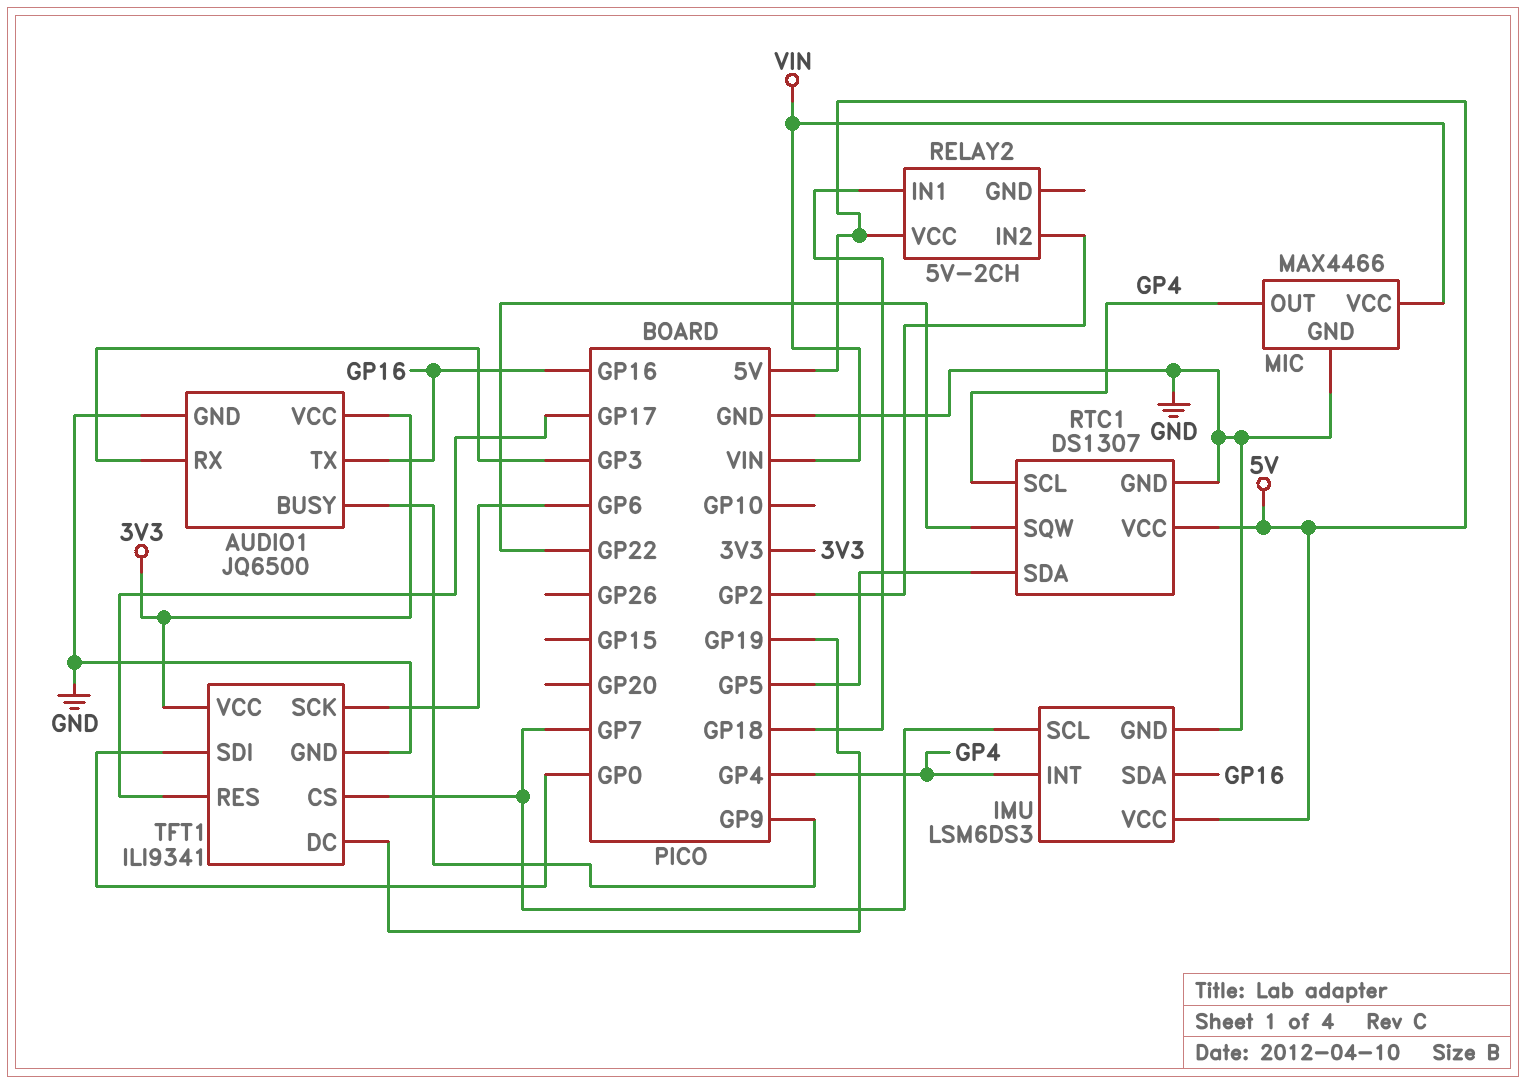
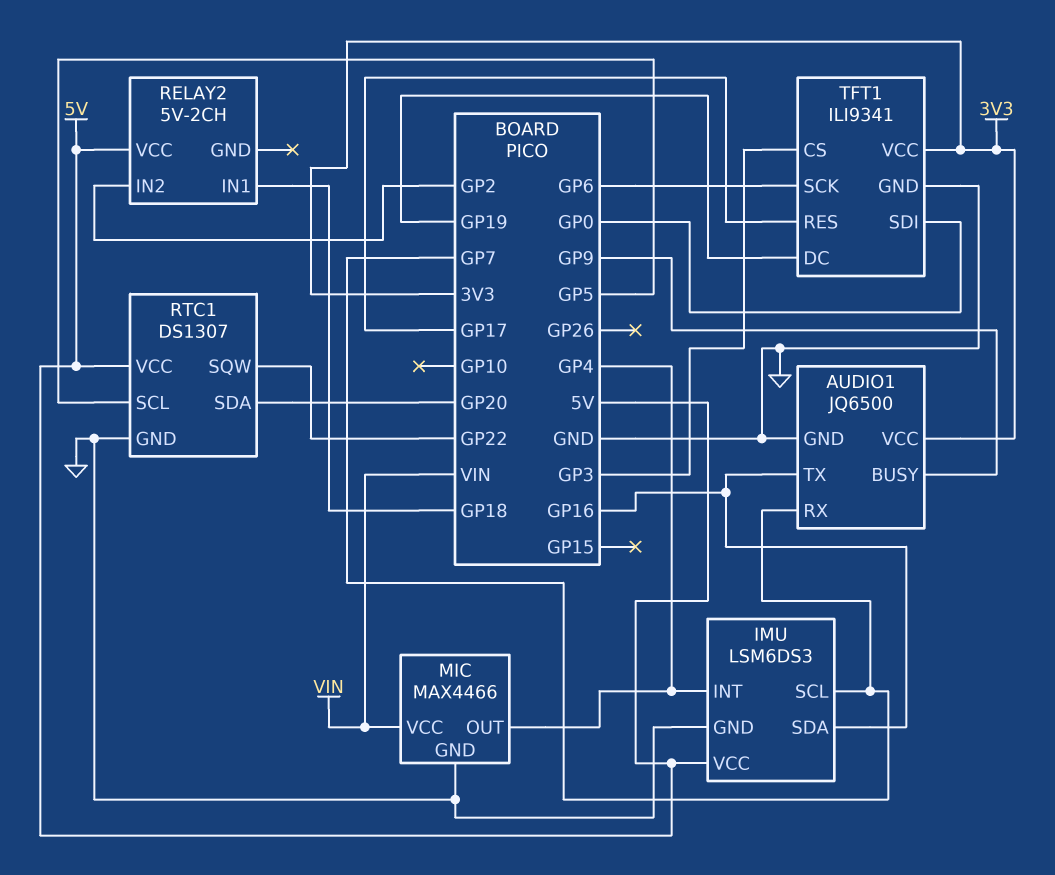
AUDIO1 pin RX: GP3 -> GP7
RTC1 pin SCL: GP4 -> GP5
RTC1 pin SDA: GP5 -> GP20
TFT1 pin CS: GP7 -> GP3

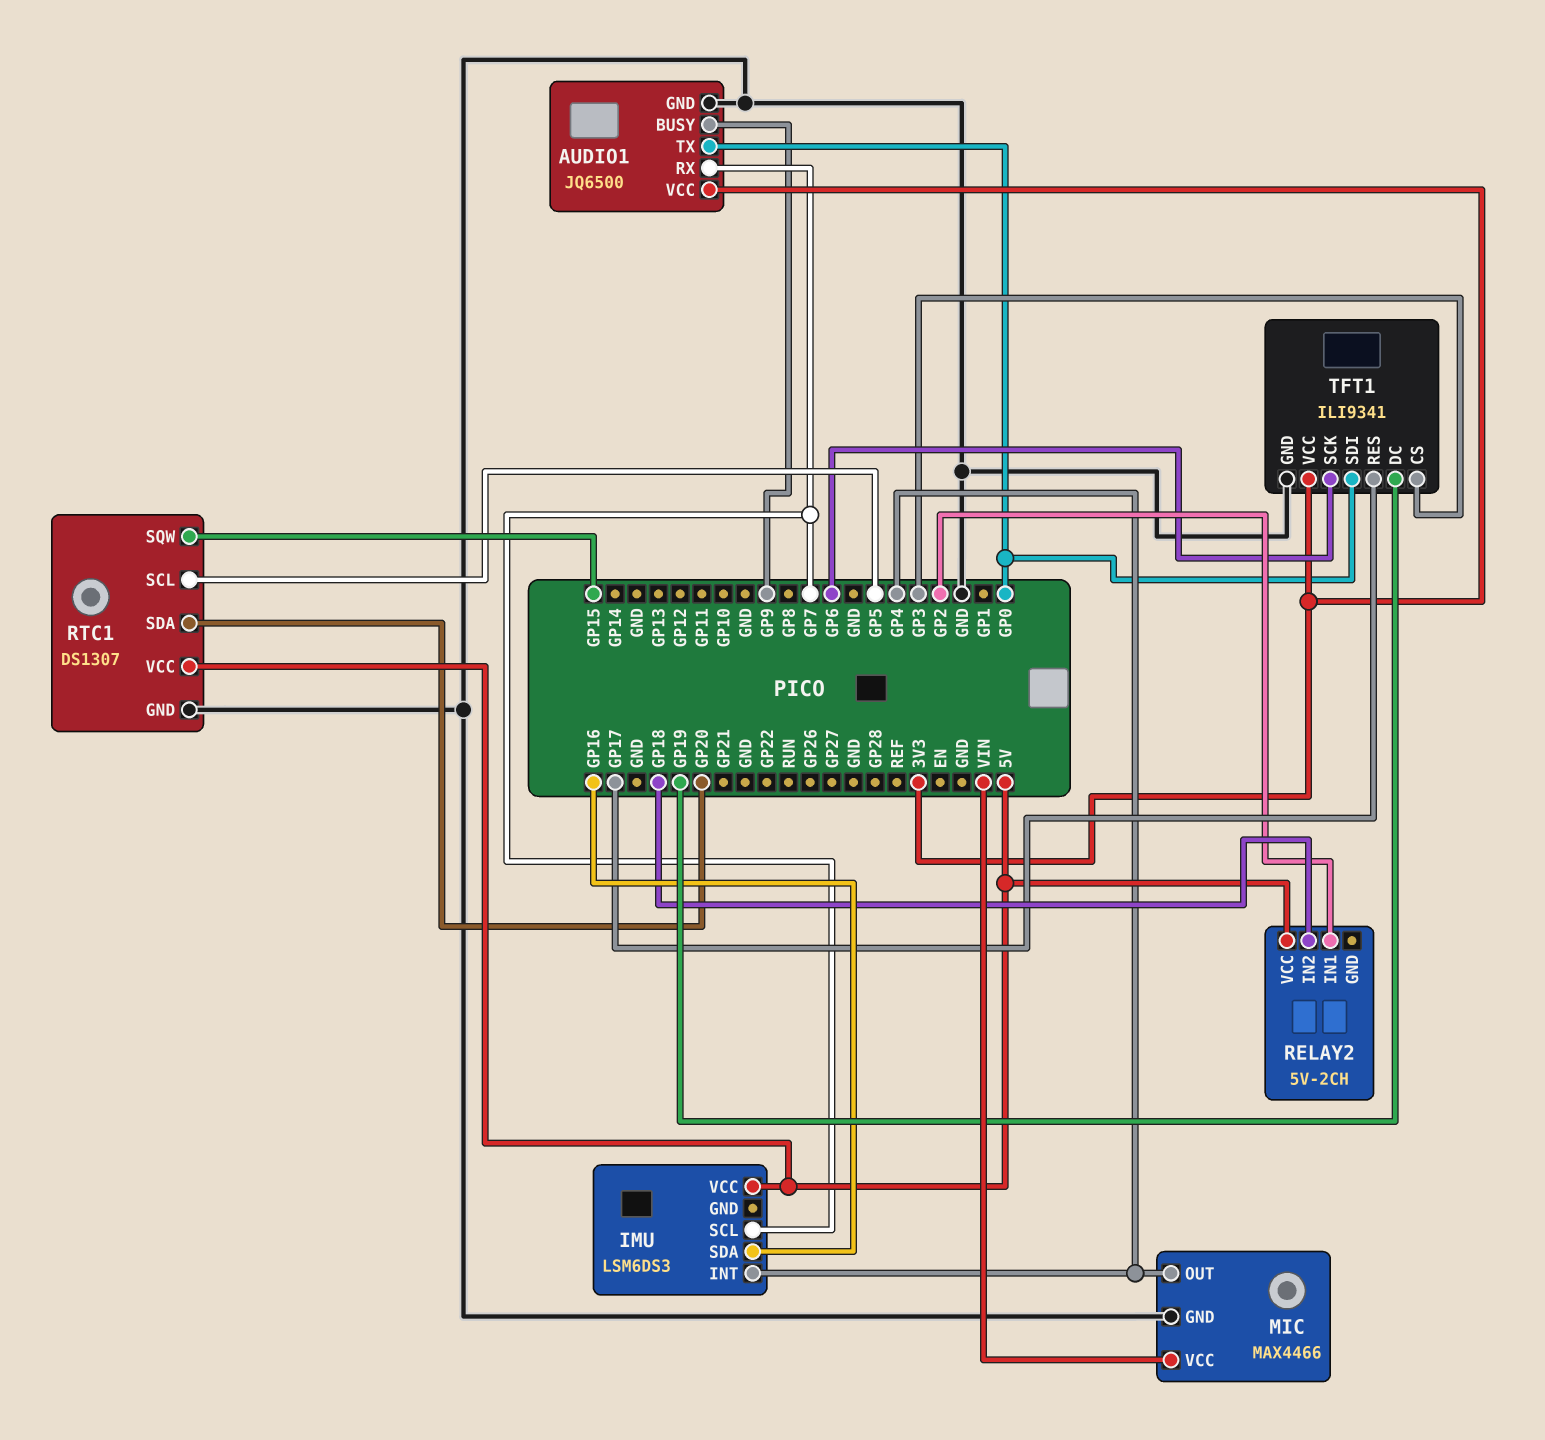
AUDIO1 pin TX: GP16 -> GP0
IMU pin GND: GND -> none
RELAY2 pin IN1: GP18 -> GP2
RELAY2 pin IN2: GP2 -> GP18
RTC1 pin SQW: GP22 -> GP15

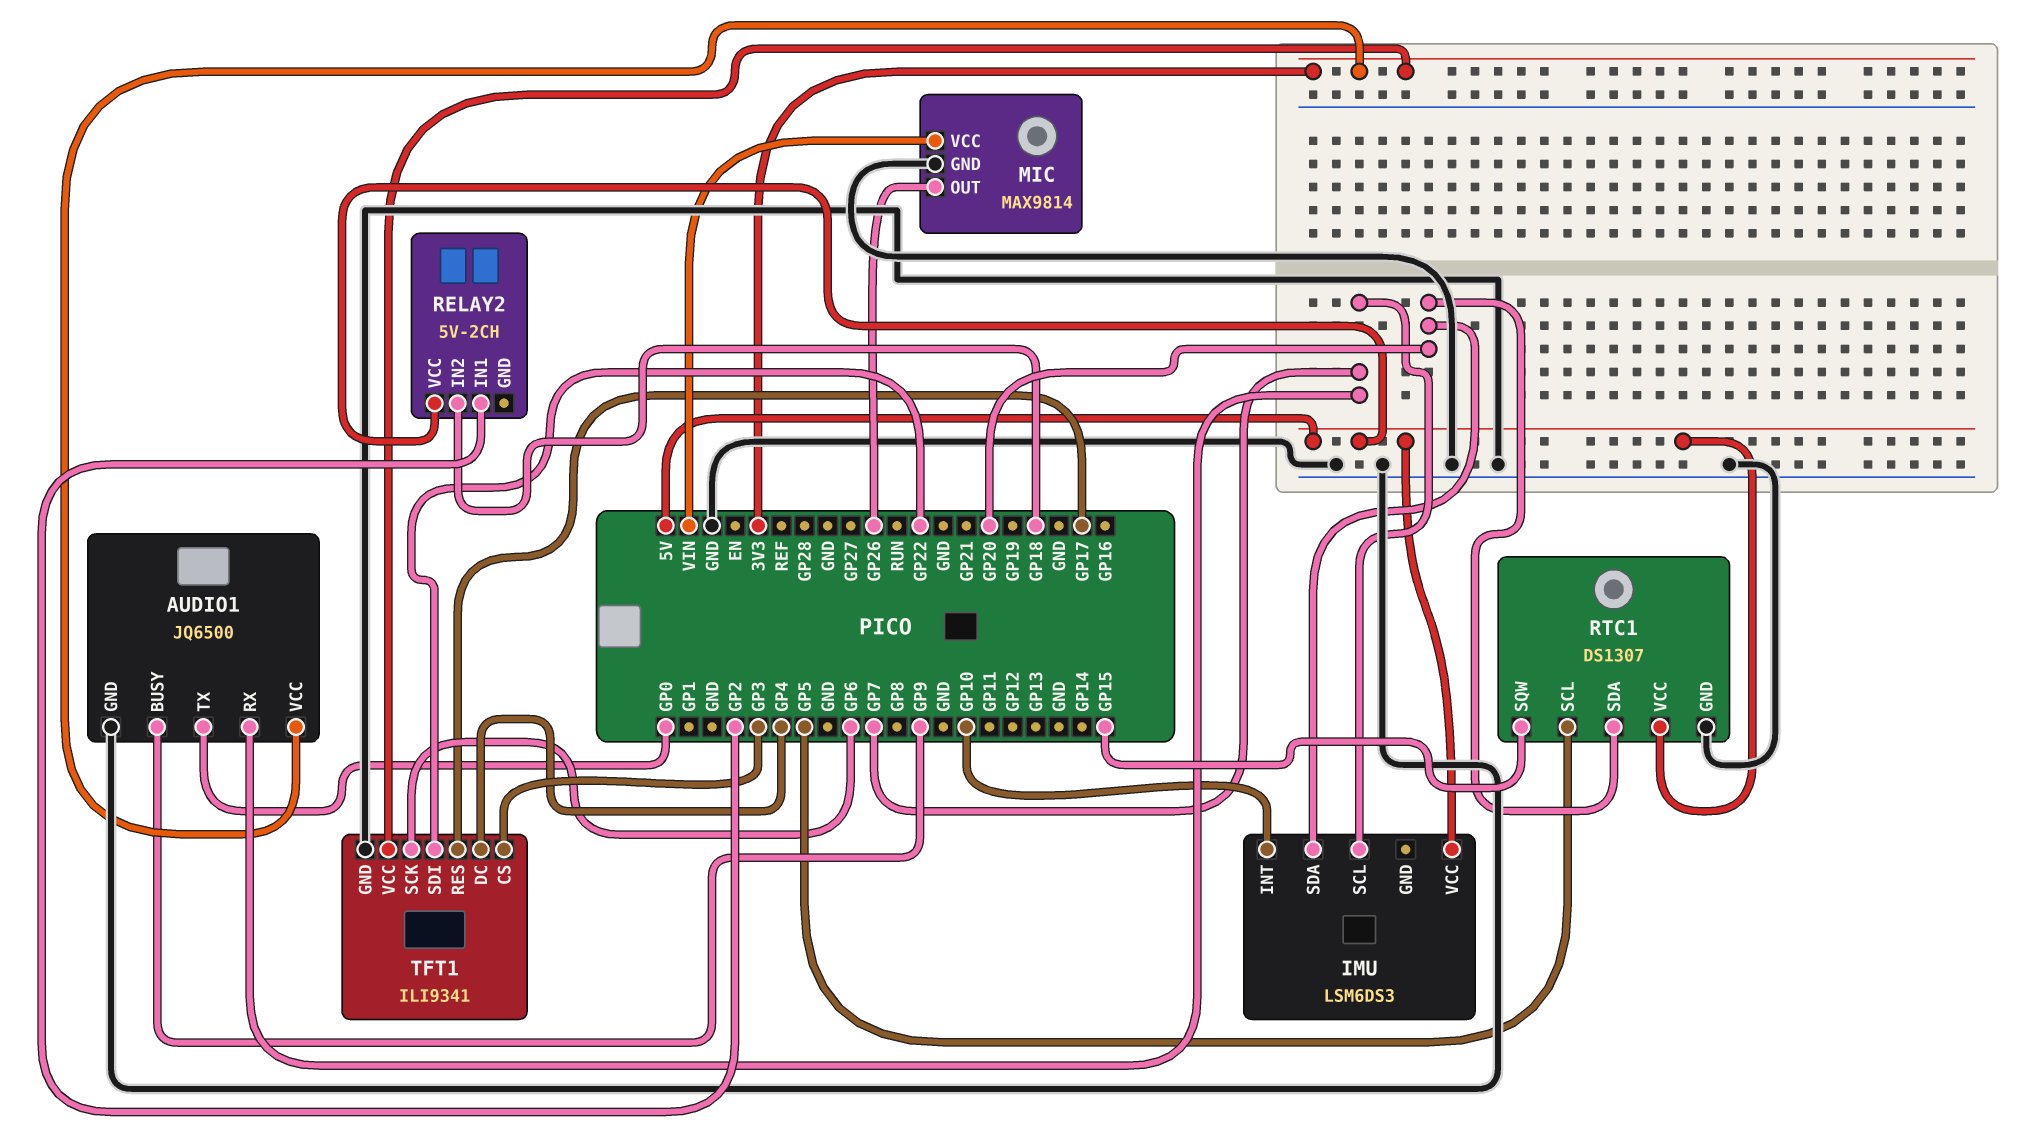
IMU pin INT: GP4 -> GP10
IMU pin SDA: GP16 -> GP20
MIC: MAX4466 -> MAX9814
MIC pin OUT: GP4 -> GP26
TFT1 pin DC: GP19 -> GP4
TFT1 pin SDI: GP0 -> GP22

